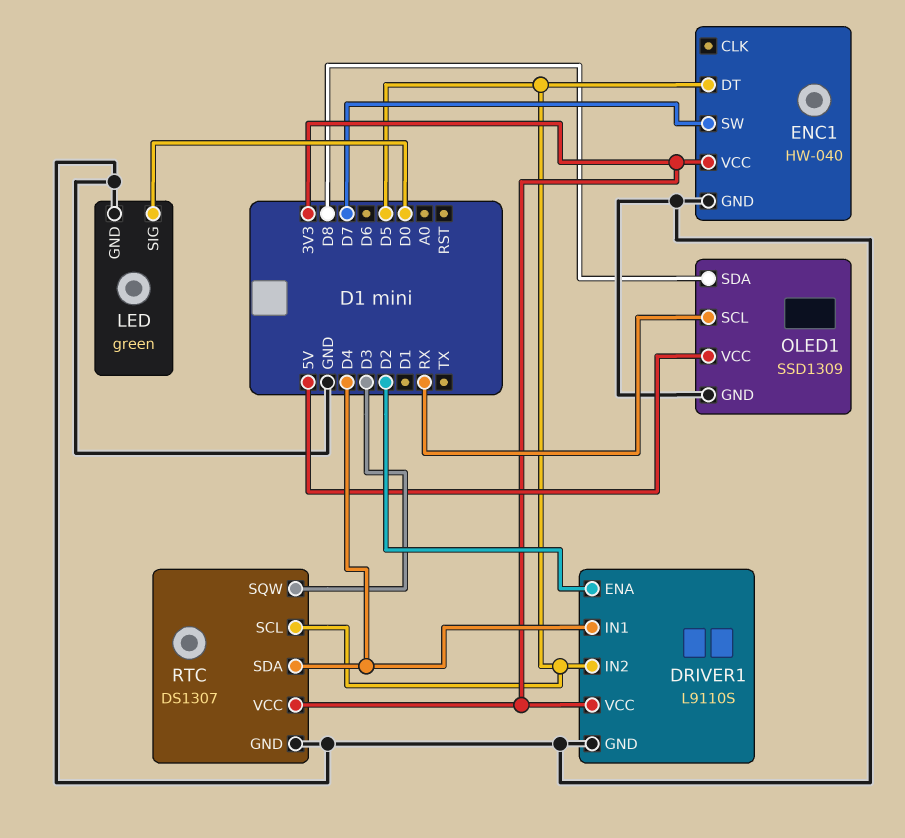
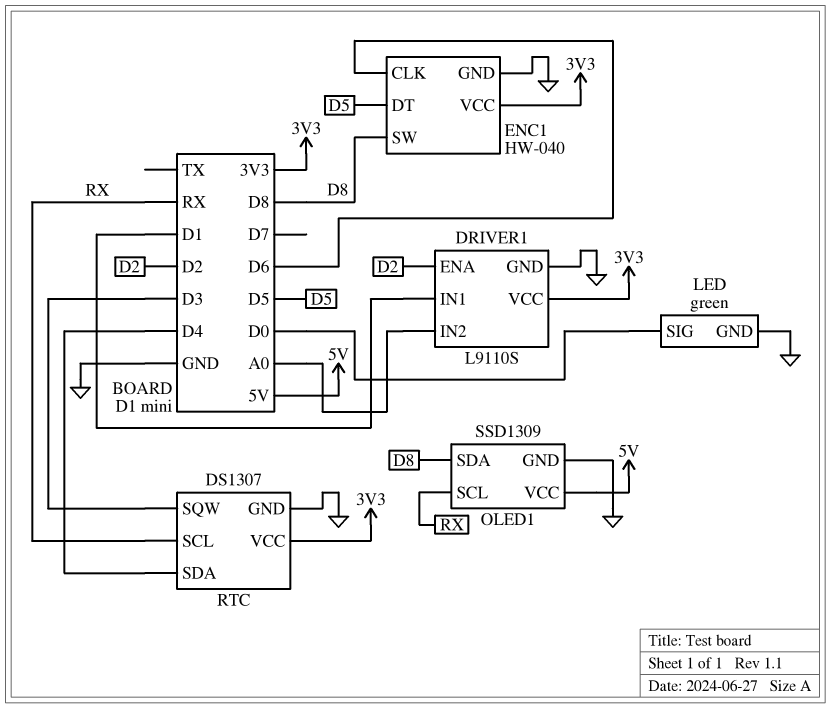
DRIVER1 pin IN1: D4 -> D1
DRIVER1 pin IN2: D5 -> A0
ENC1 pin CLK: none -> D6
ENC1 pin SW: D7 -> D8
RTC pin SCL: D5 -> RX

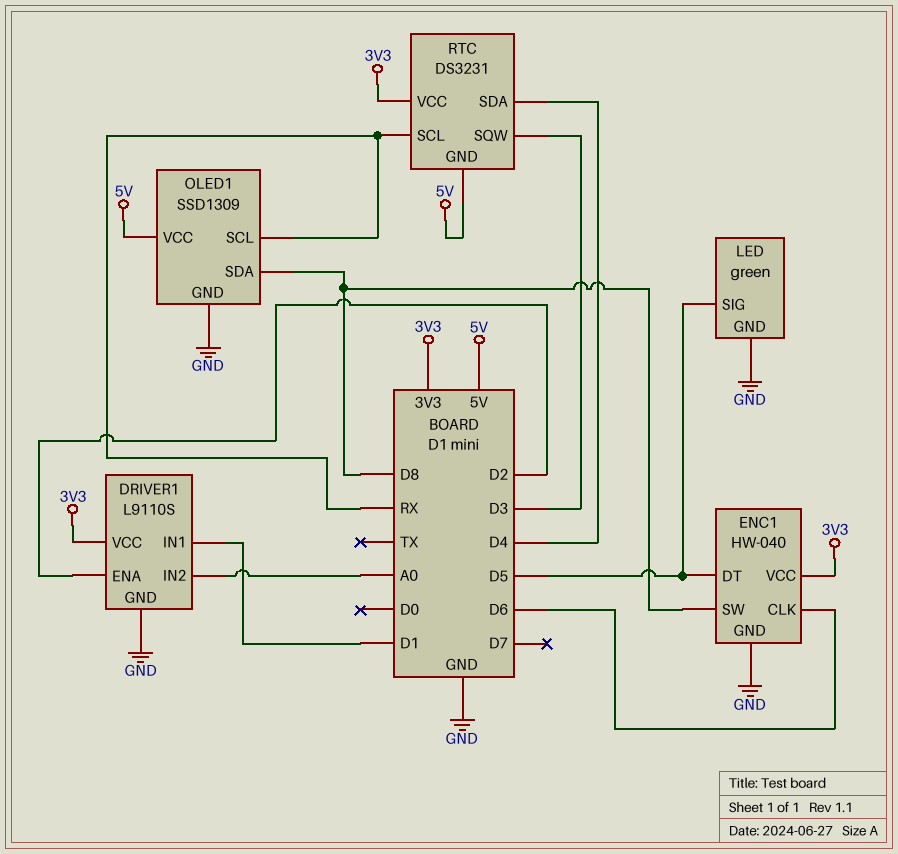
LED pin SIG: D0 -> D5
RTC: DS1307 -> DS3231
RTC pin GND: GND -> 5V

